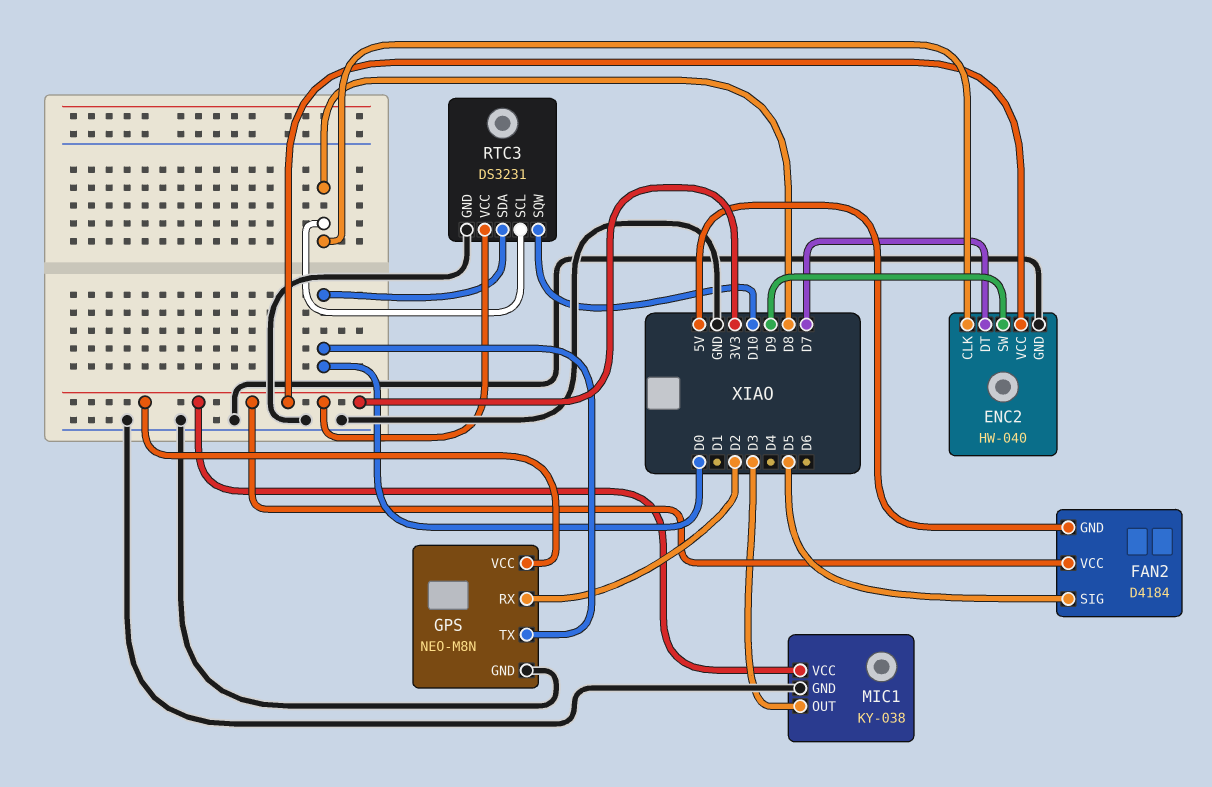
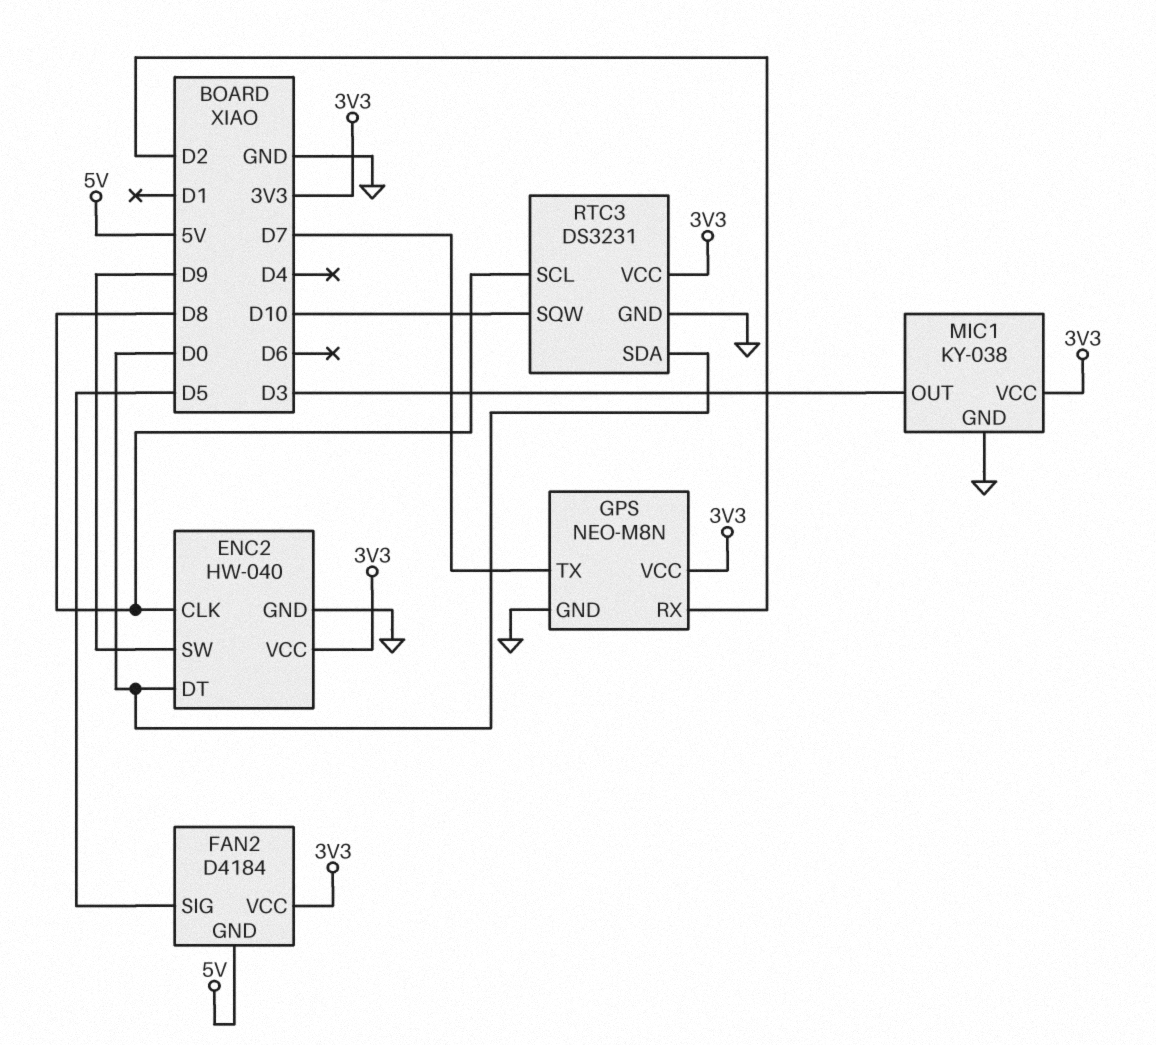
ENC2 pin DT: D7 -> D0
GPS pin TX: D0 -> D7

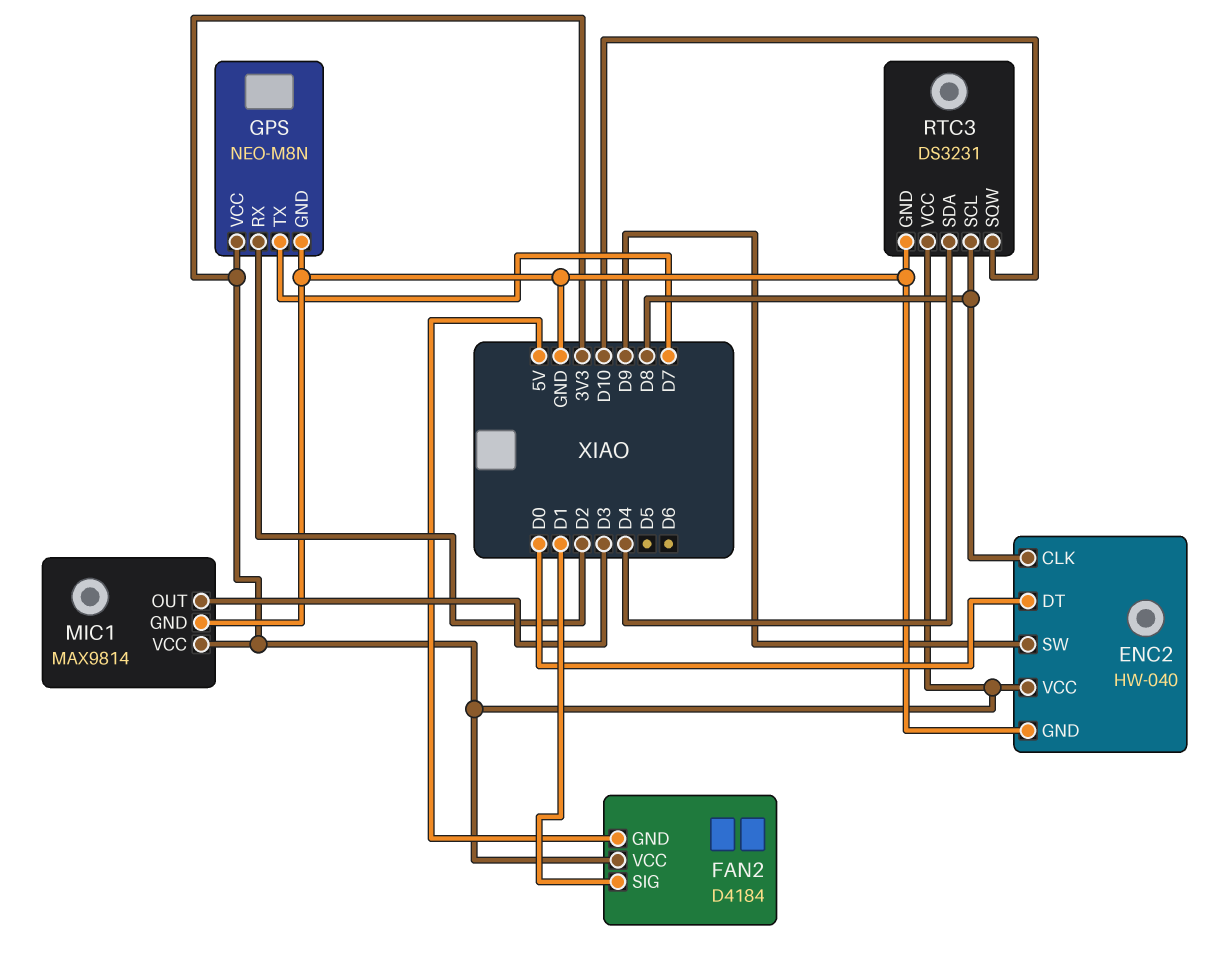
FAN2 pin SIG: D5 -> D1
MIC1: KY-038 -> MAX9814
RTC3 pin SDA: D0 -> D4

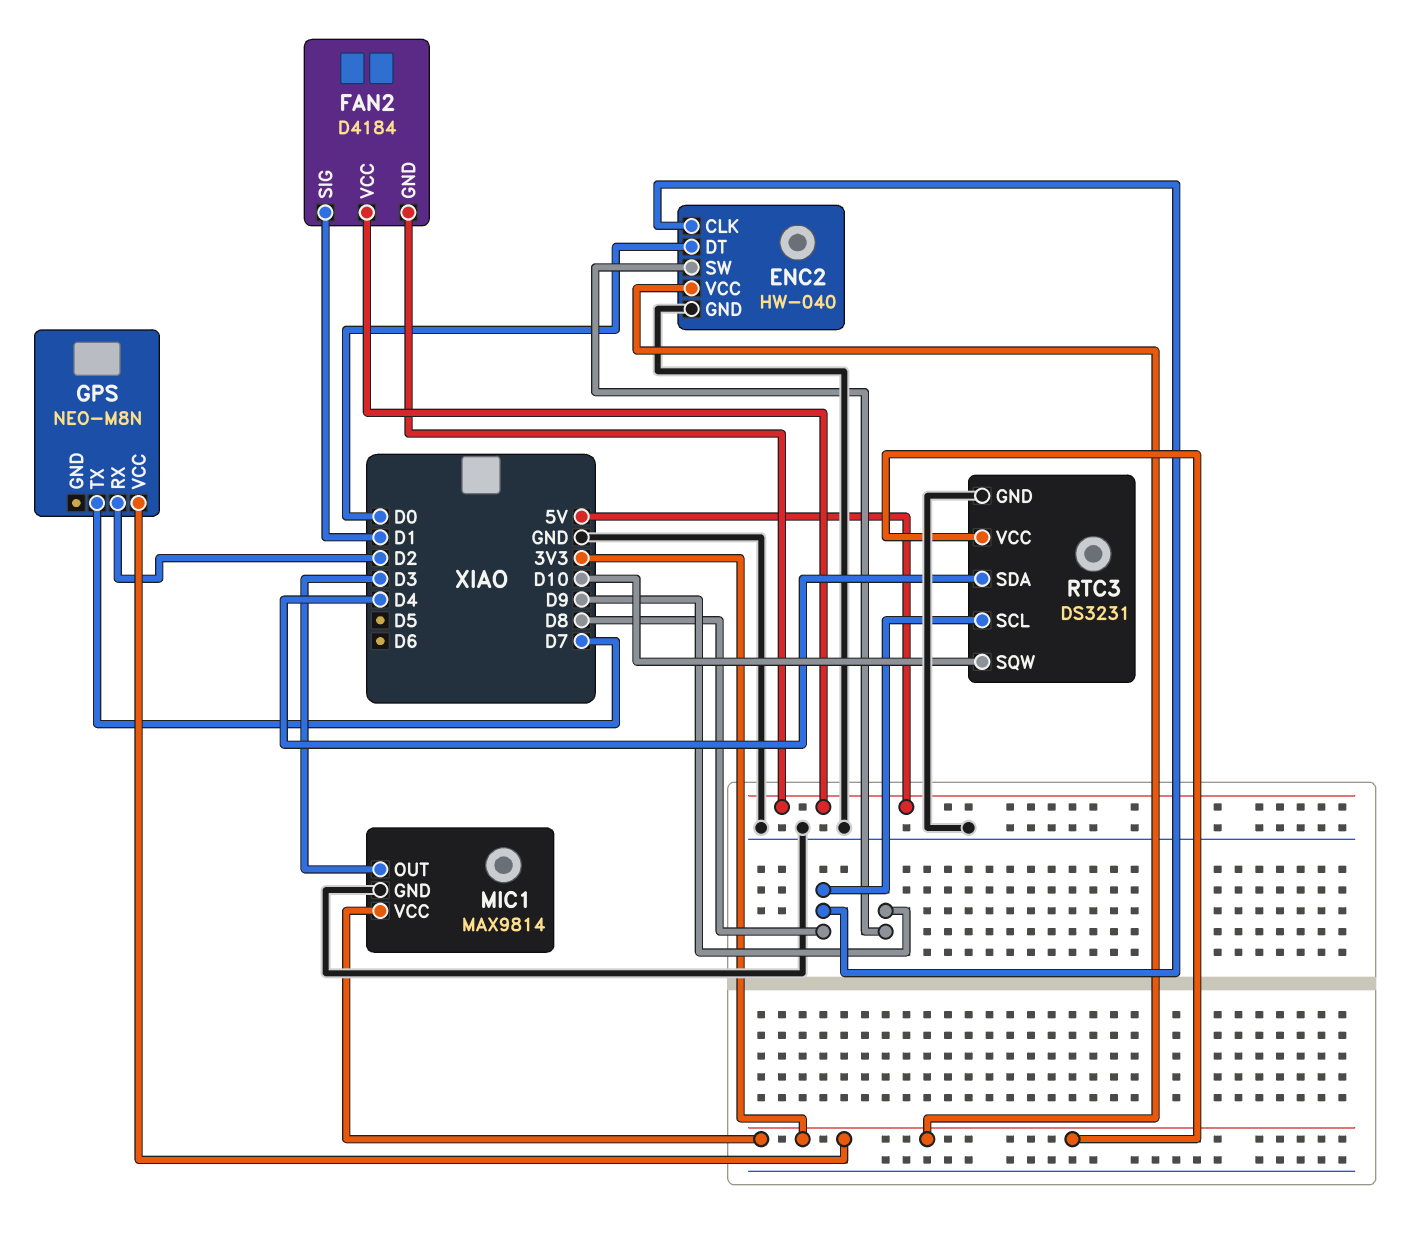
FAN2 pin VCC: 3V3 -> 5V
GPS pin GND: GND -> none

